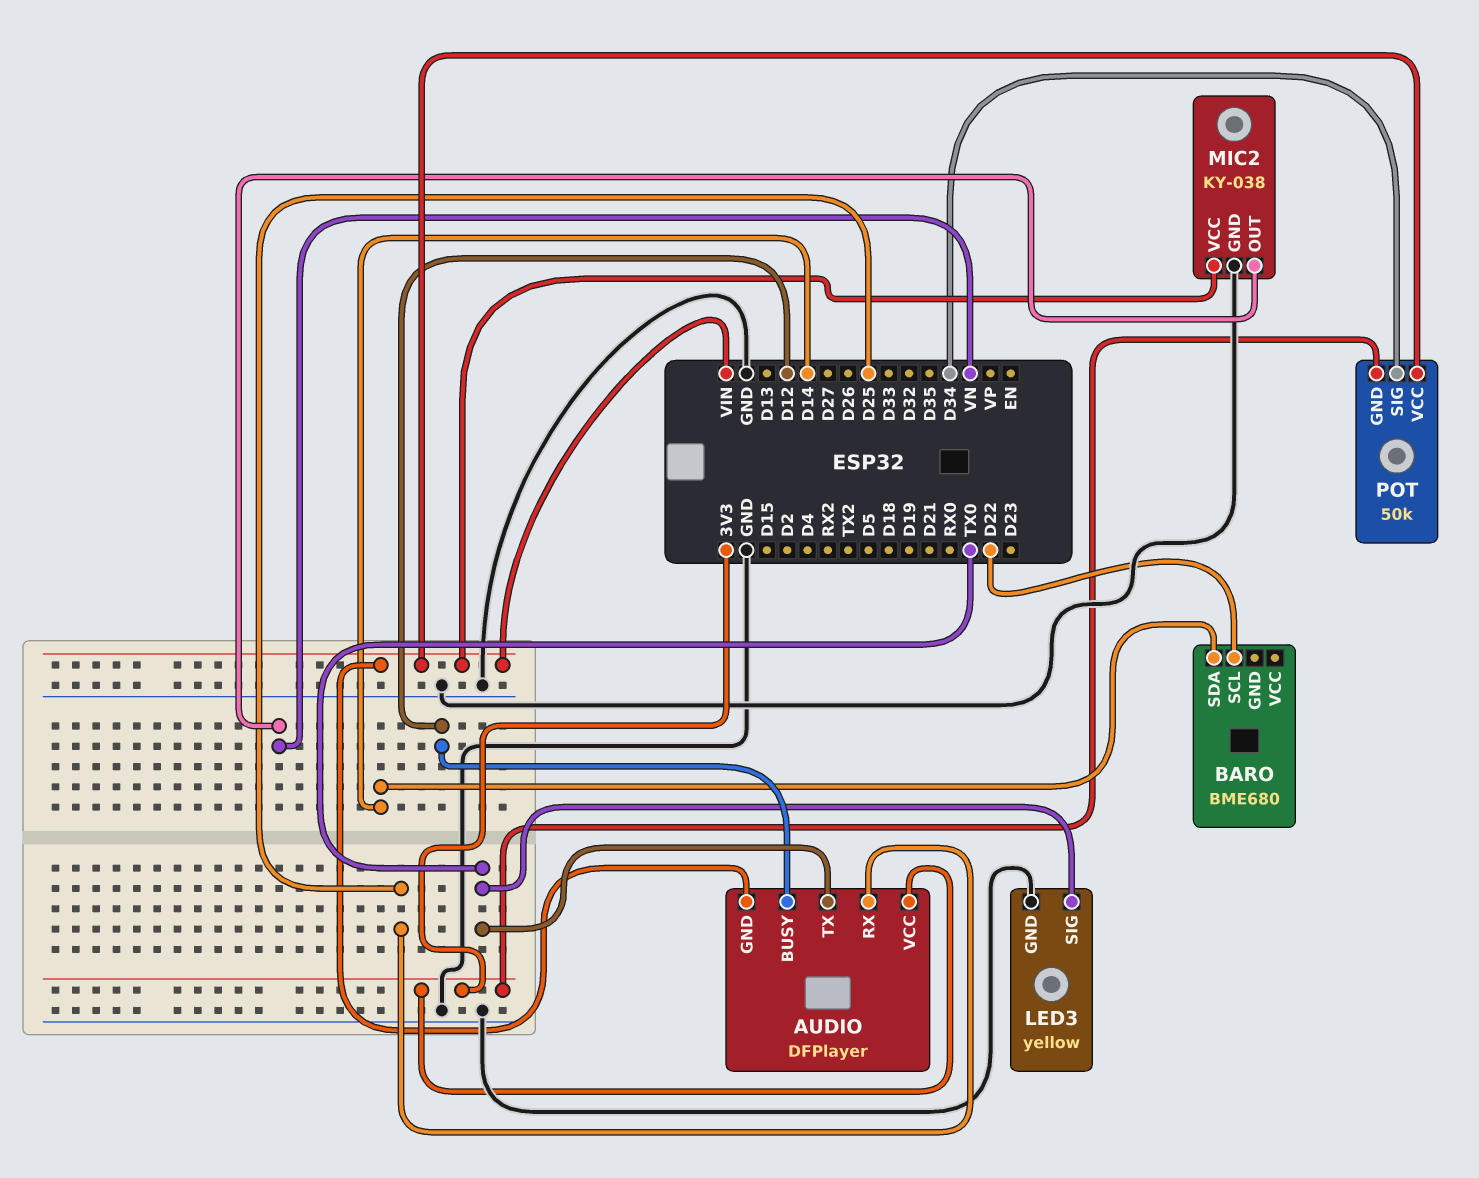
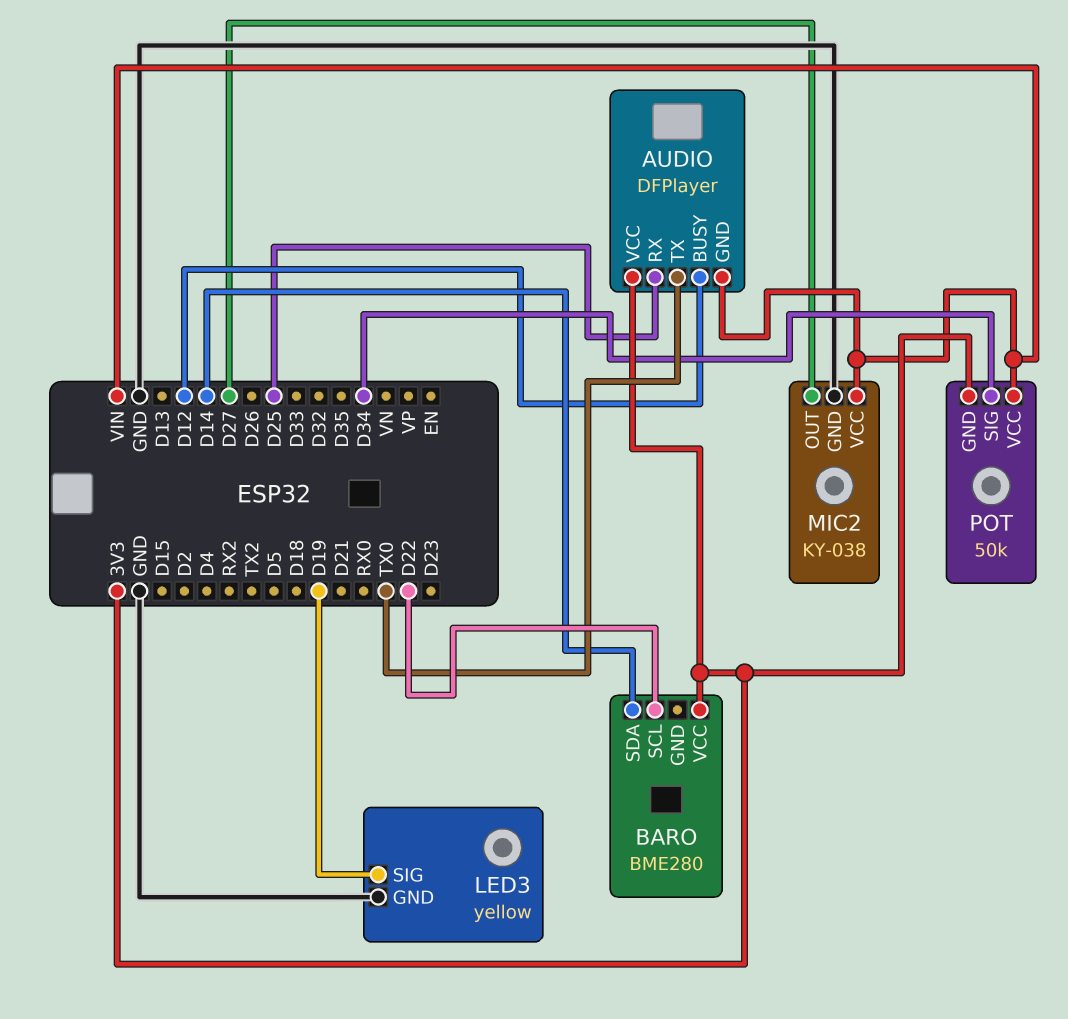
BARO: BME680 -> BME280
BARO pin VCC: none -> 3V3
LED3 pin SIG: TX0 -> D19
MIC2 pin OUT: VN -> D27

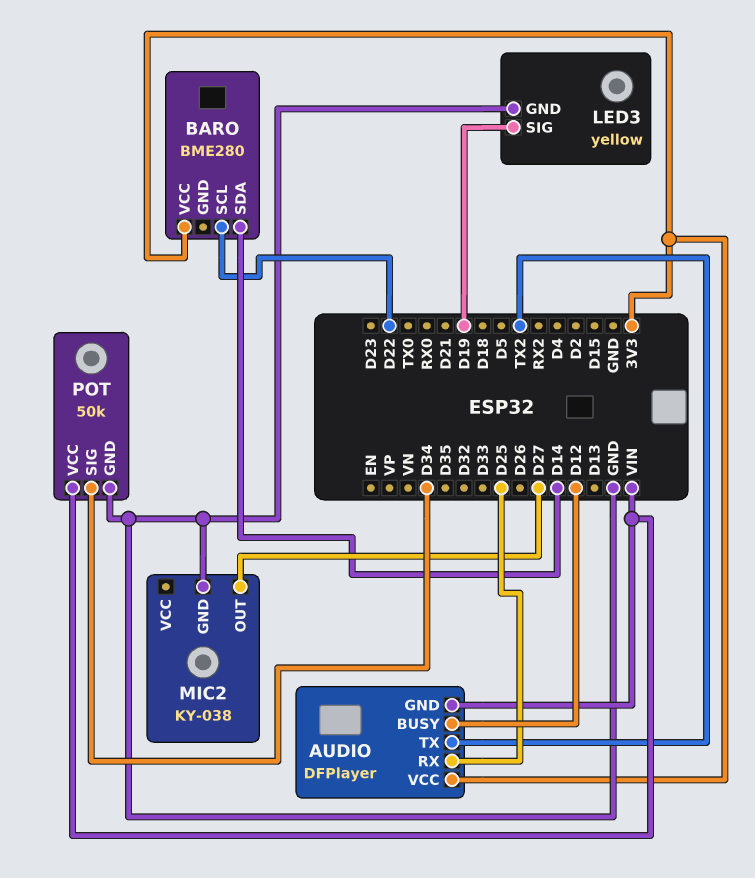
AUDIO pin TX: TX0 -> TX2
MIC2 pin VCC: VIN -> none
POT pin GND: 3V3 -> GND

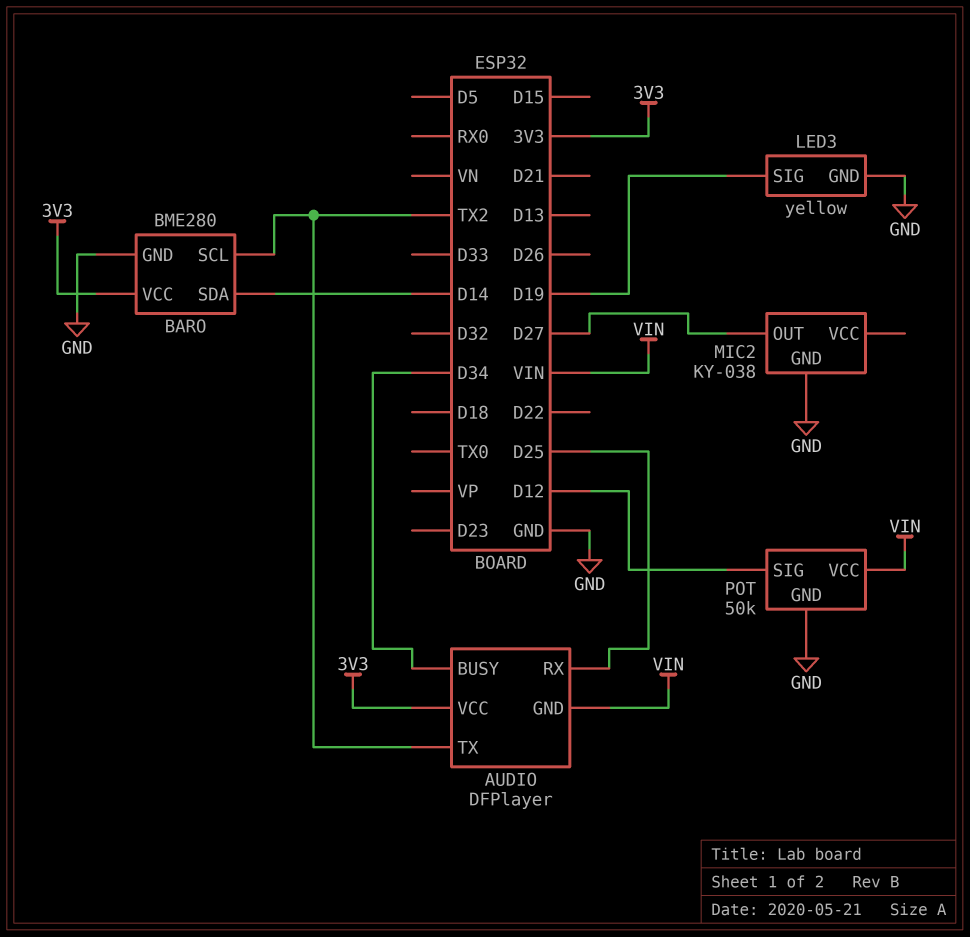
AUDIO pin BUSY: D12 -> D34
BARO pin GND: none -> GND
BARO pin SCL: D22 -> TX2
POT pin SIG: D34 -> D12

